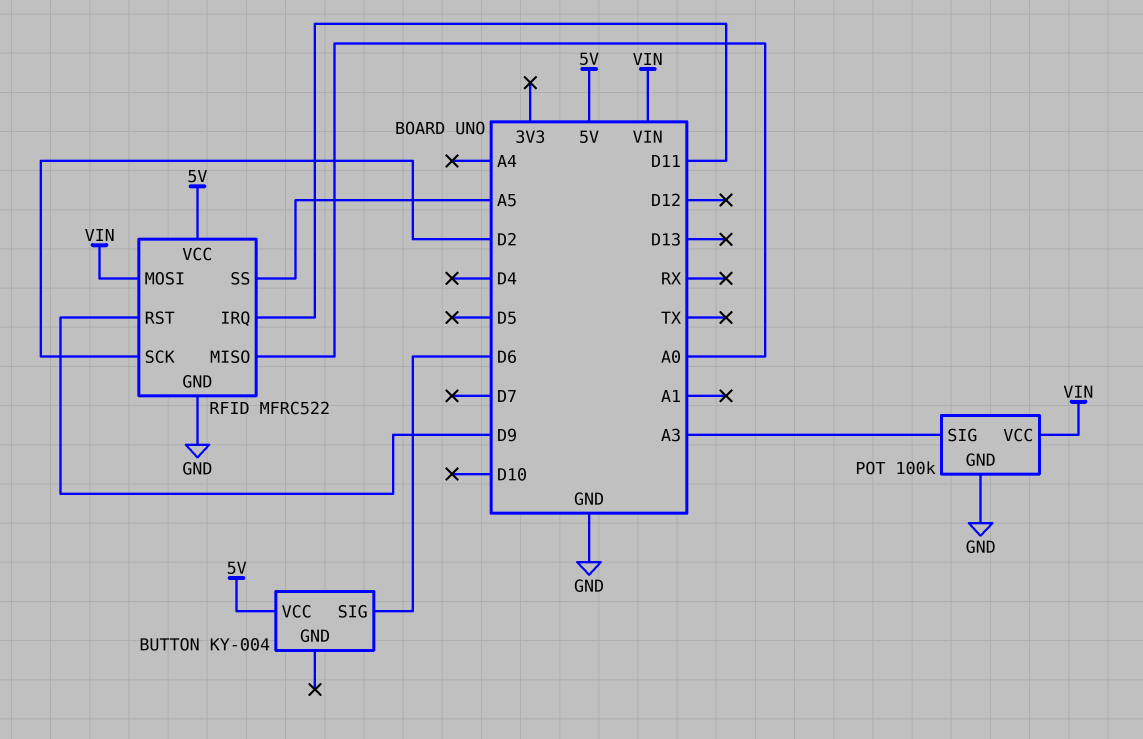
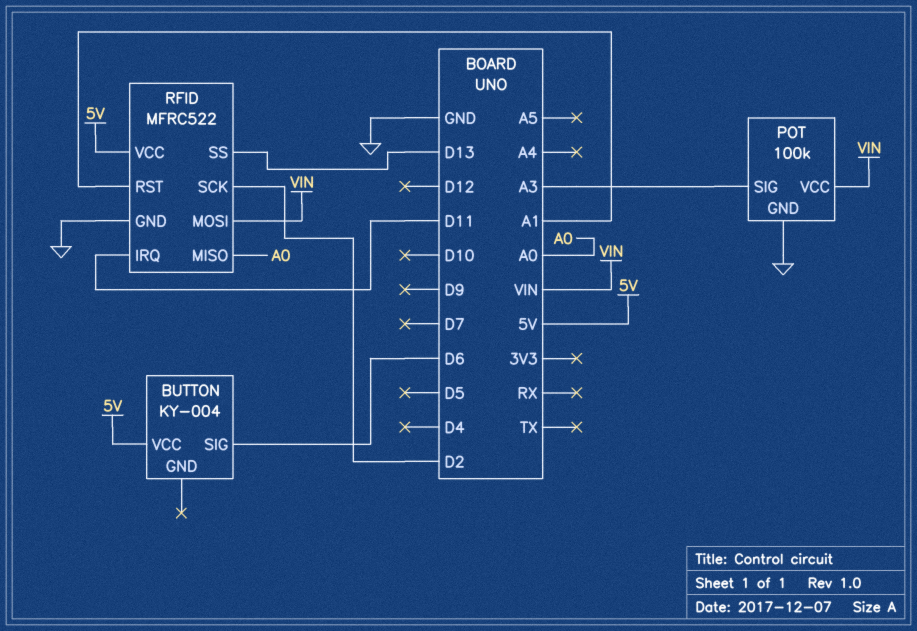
RFID pin RST: D9 -> A1
RFID pin SS: A5 -> D13

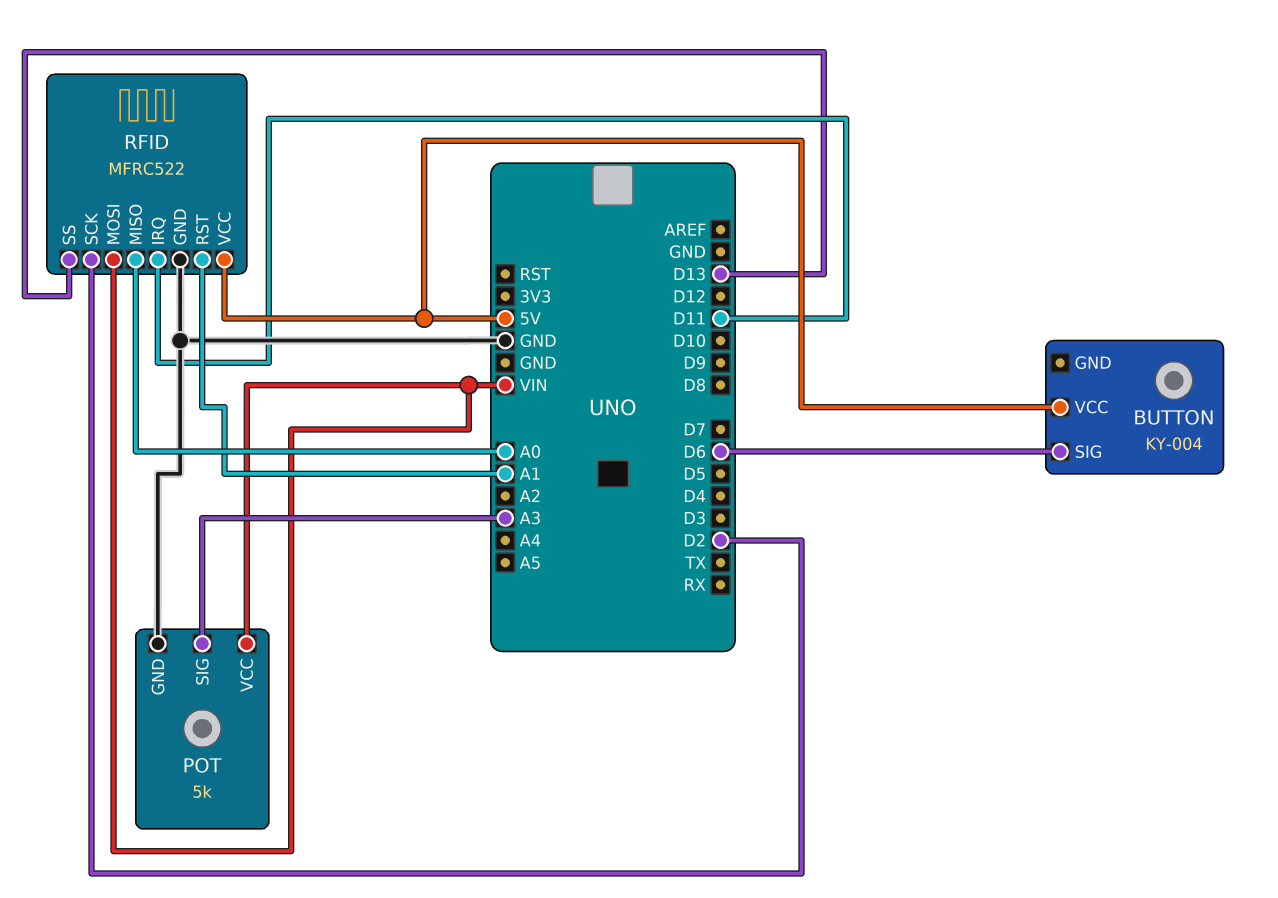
POT: 100k -> 5k

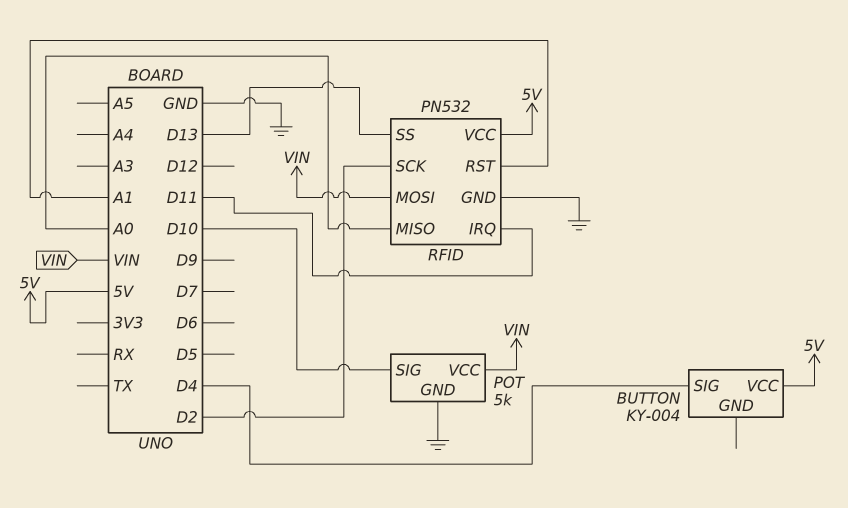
BUTTON pin SIG: D6 -> D4
POT pin SIG: A3 -> D10
RFID: MFRC522 -> PN532

